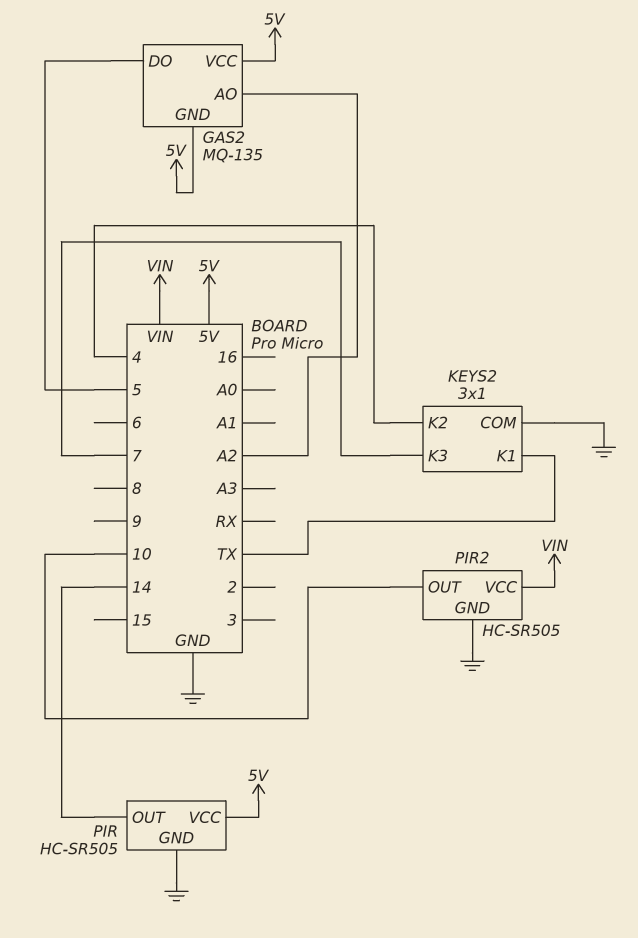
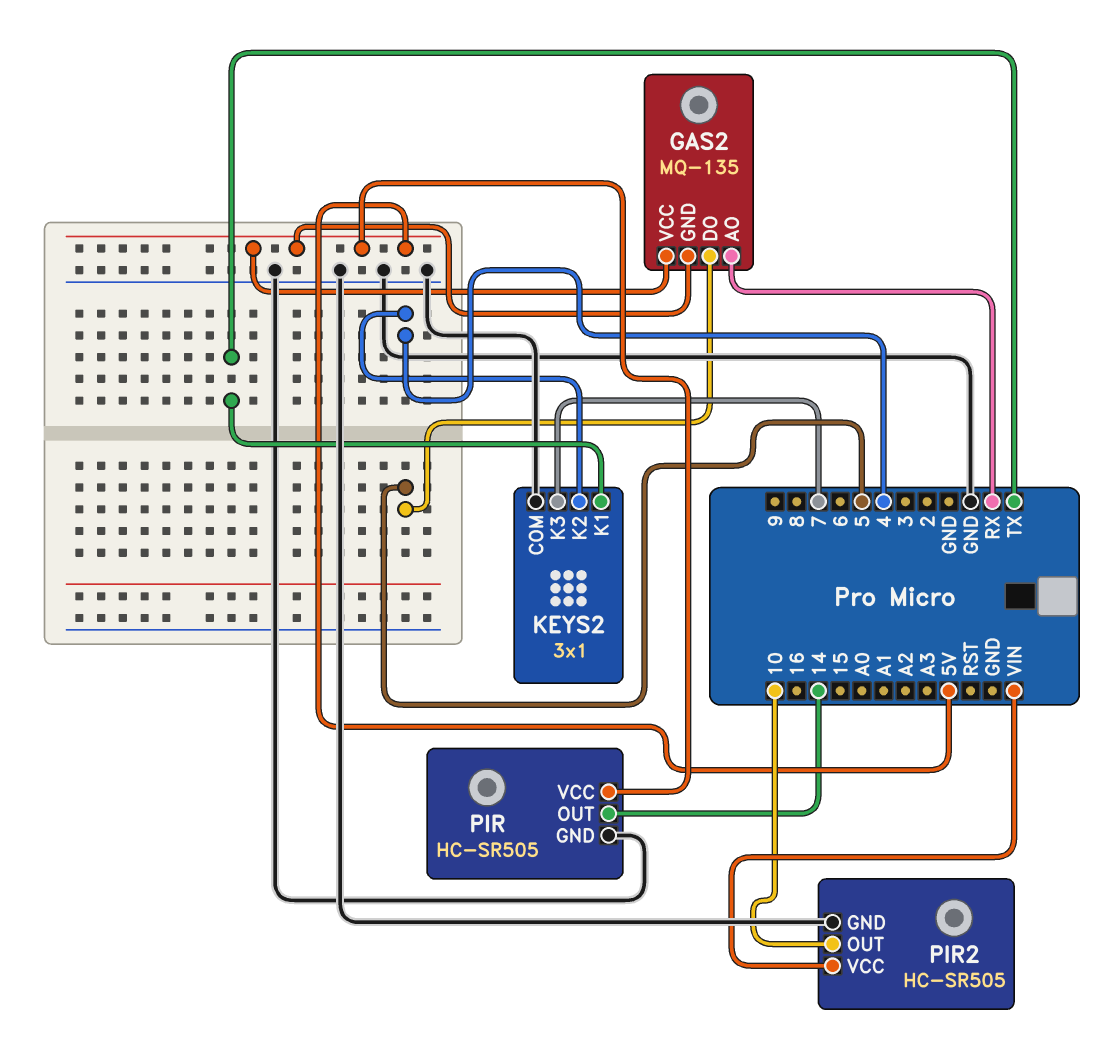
GAS2 pin AO: A2 -> RX

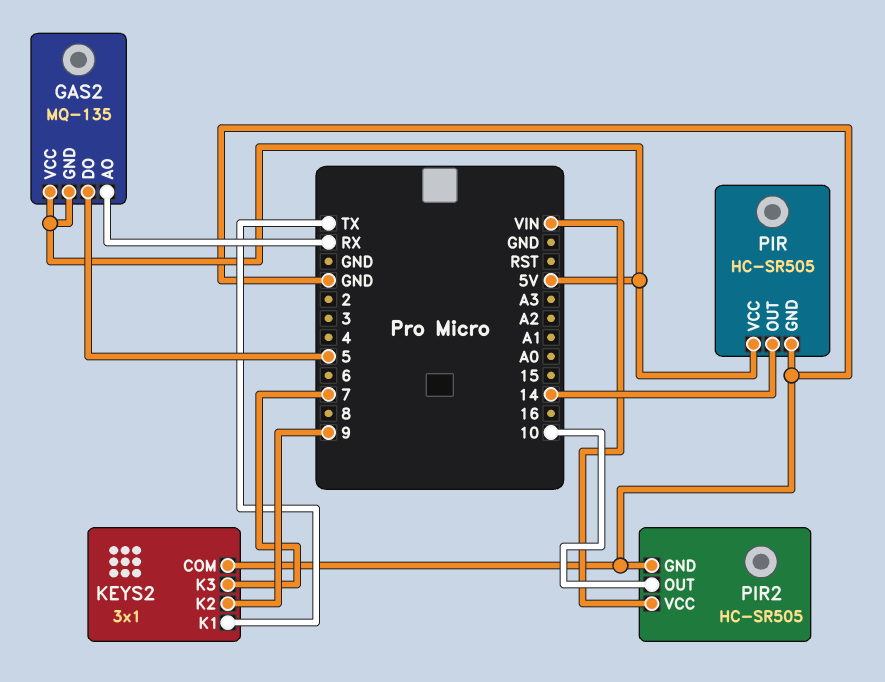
KEYS2 pin K2: 4 -> 9

